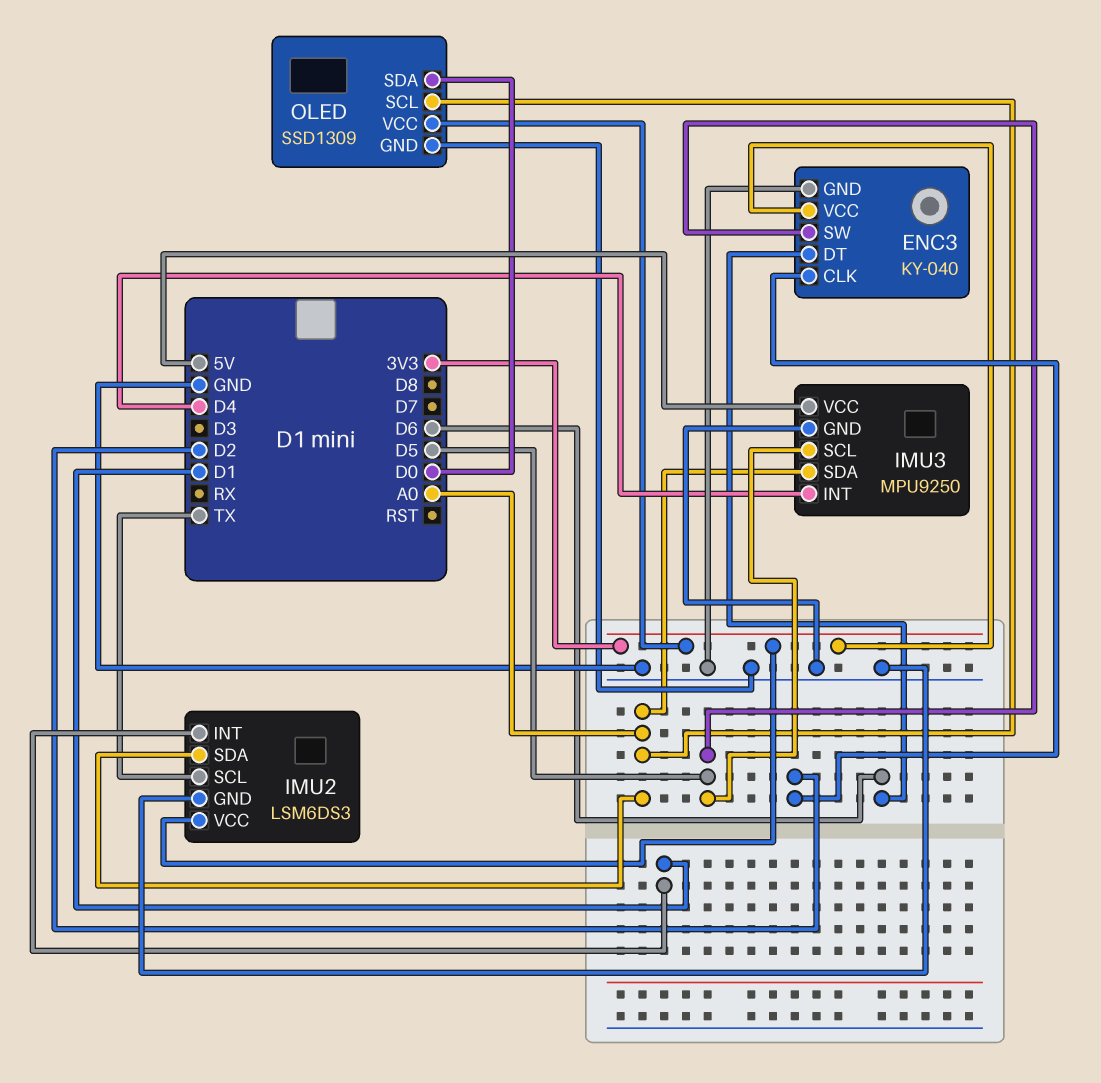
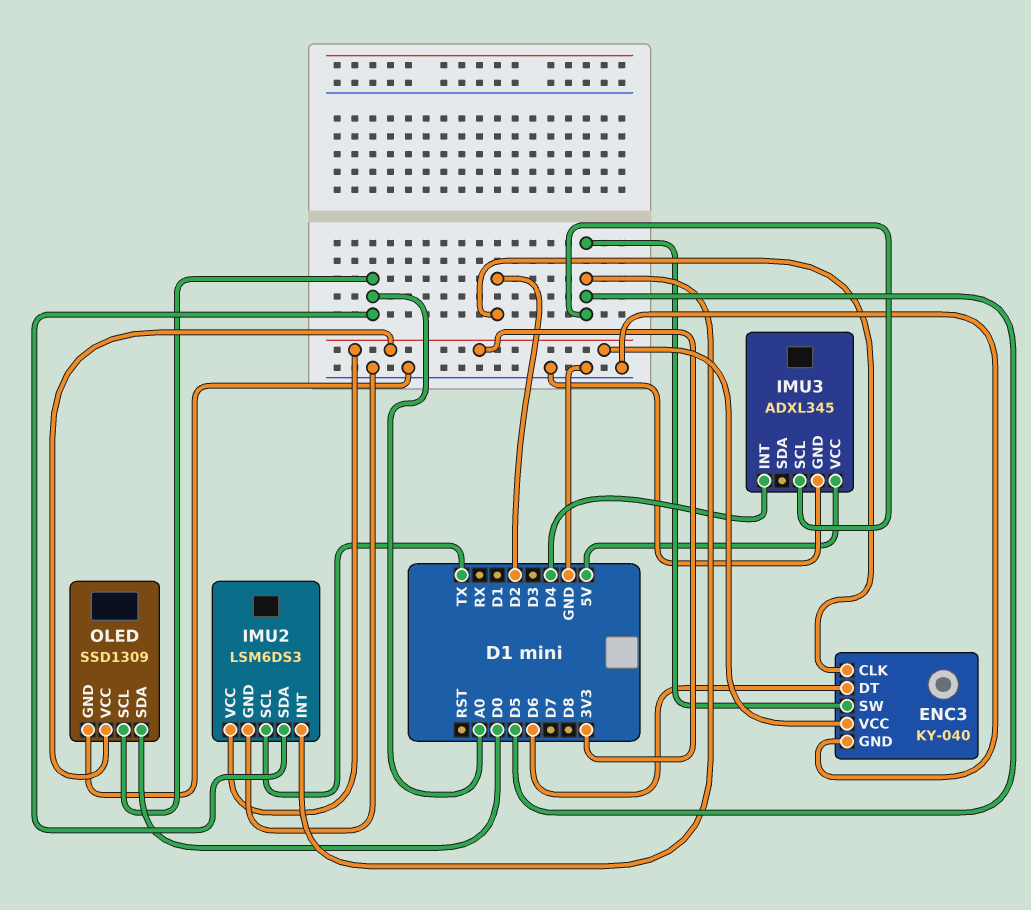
IMU2 pin INT: D1 -> D5
IMU3: MPU9250 -> ADXL345
IMU3 pin SDA: A0 -> none

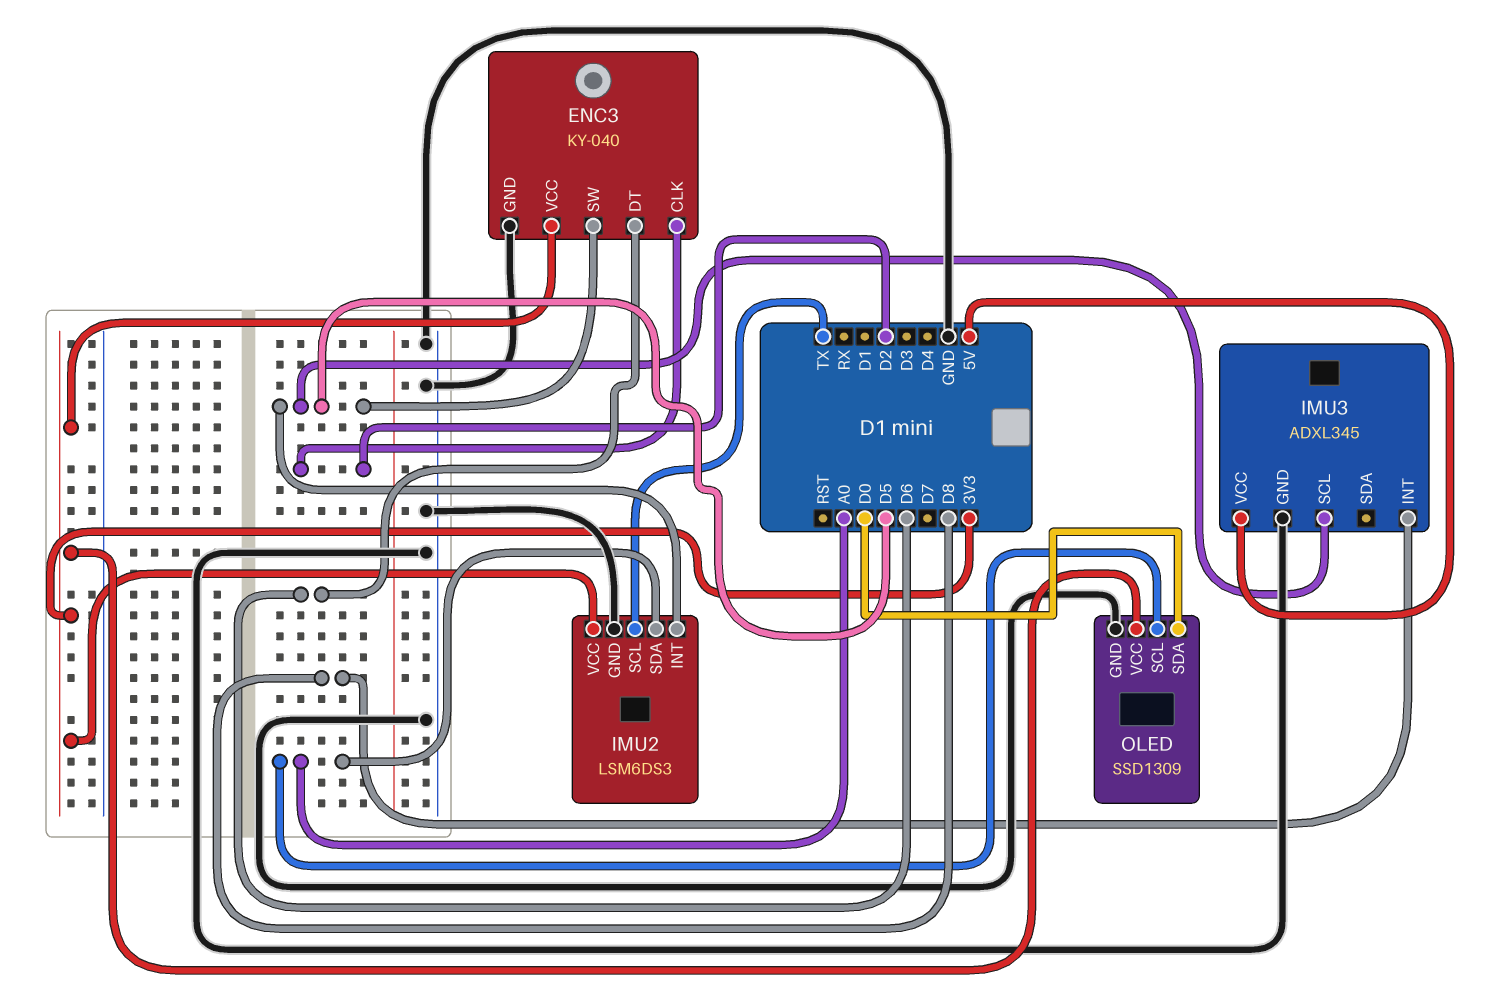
IMU3 pin INT: D4 -> D8

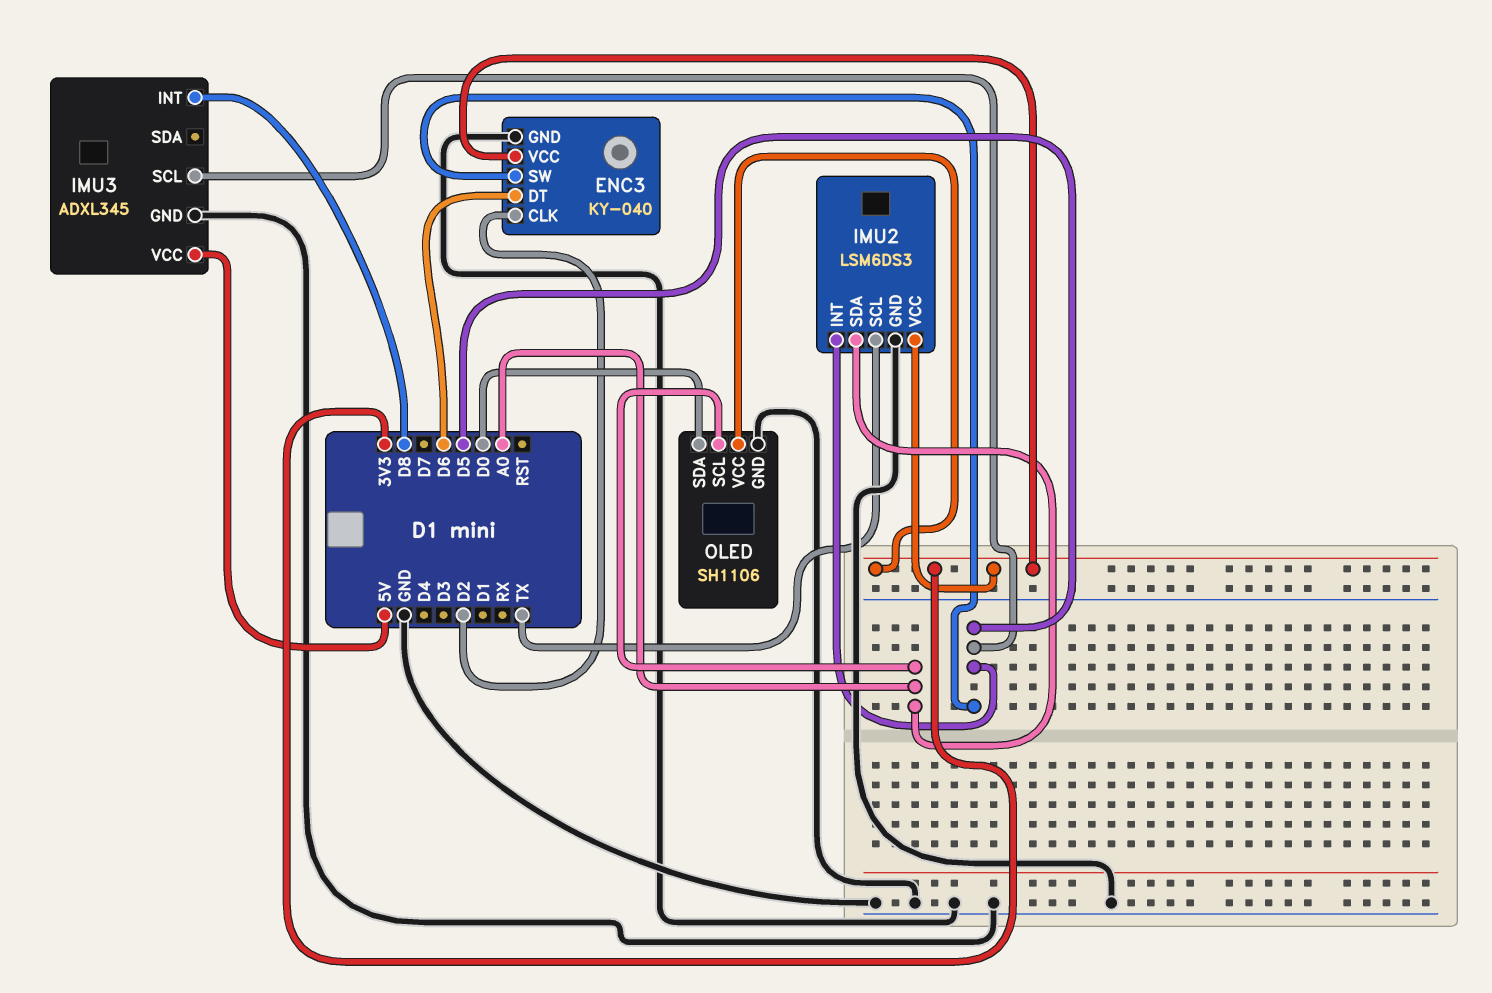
OLED: SSD1309 -> SH1106

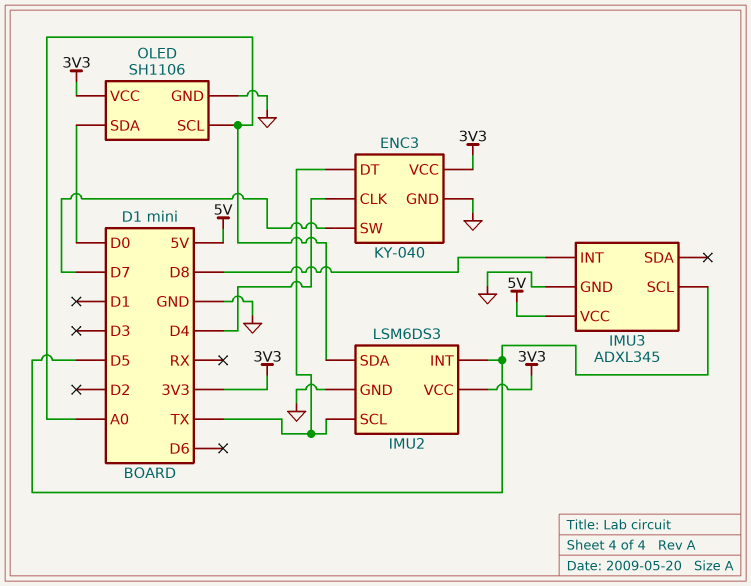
ENC3 pin CLK: D2 -> D4
ENC3 pin DT: D6 -> TX
ENC3 pin SW: D5 -> D7

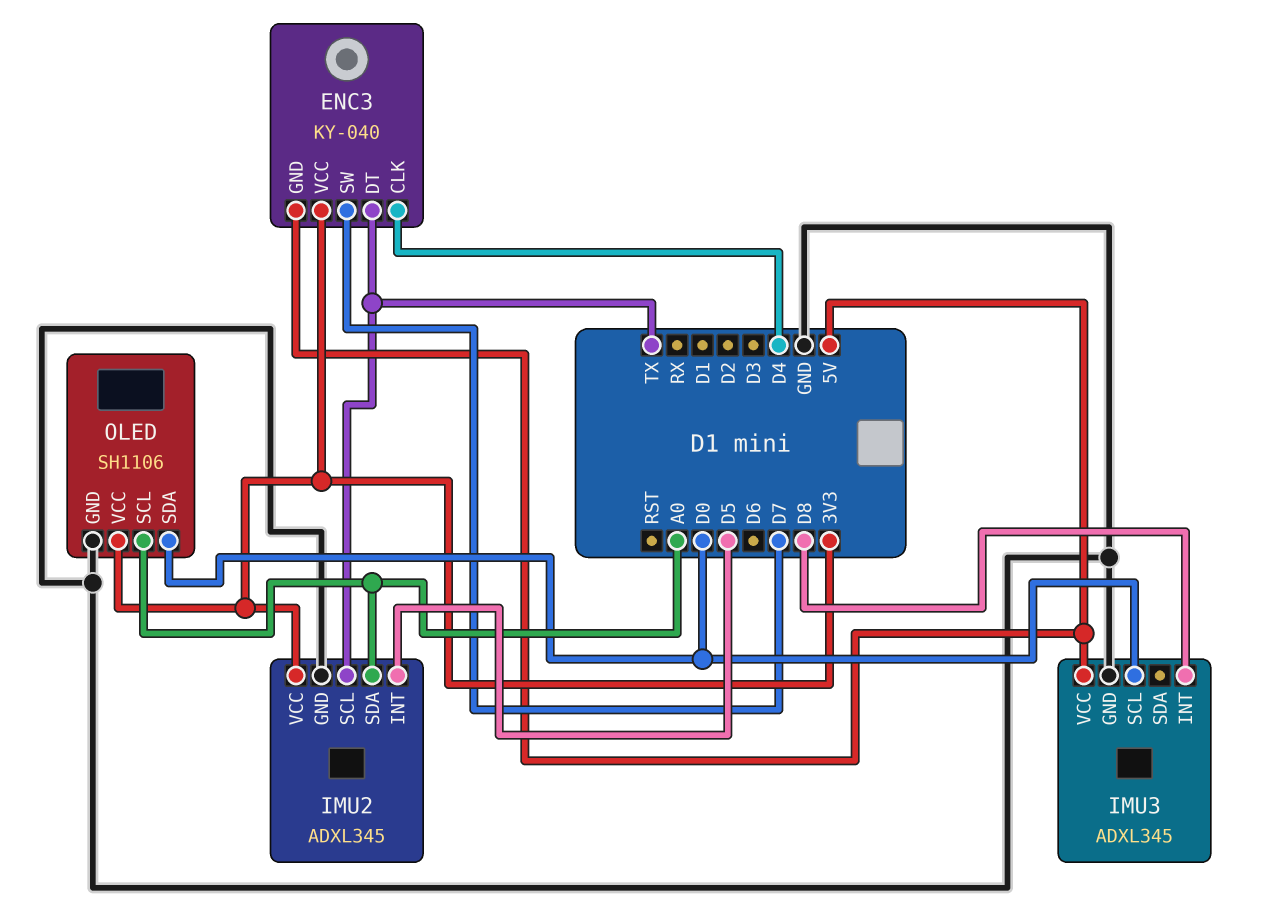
ENC3 pin GND: GND -> 5V
IMU2: LSM6DS3 -> ADXL345
IMU3 pin SCL: D5 -> D0

